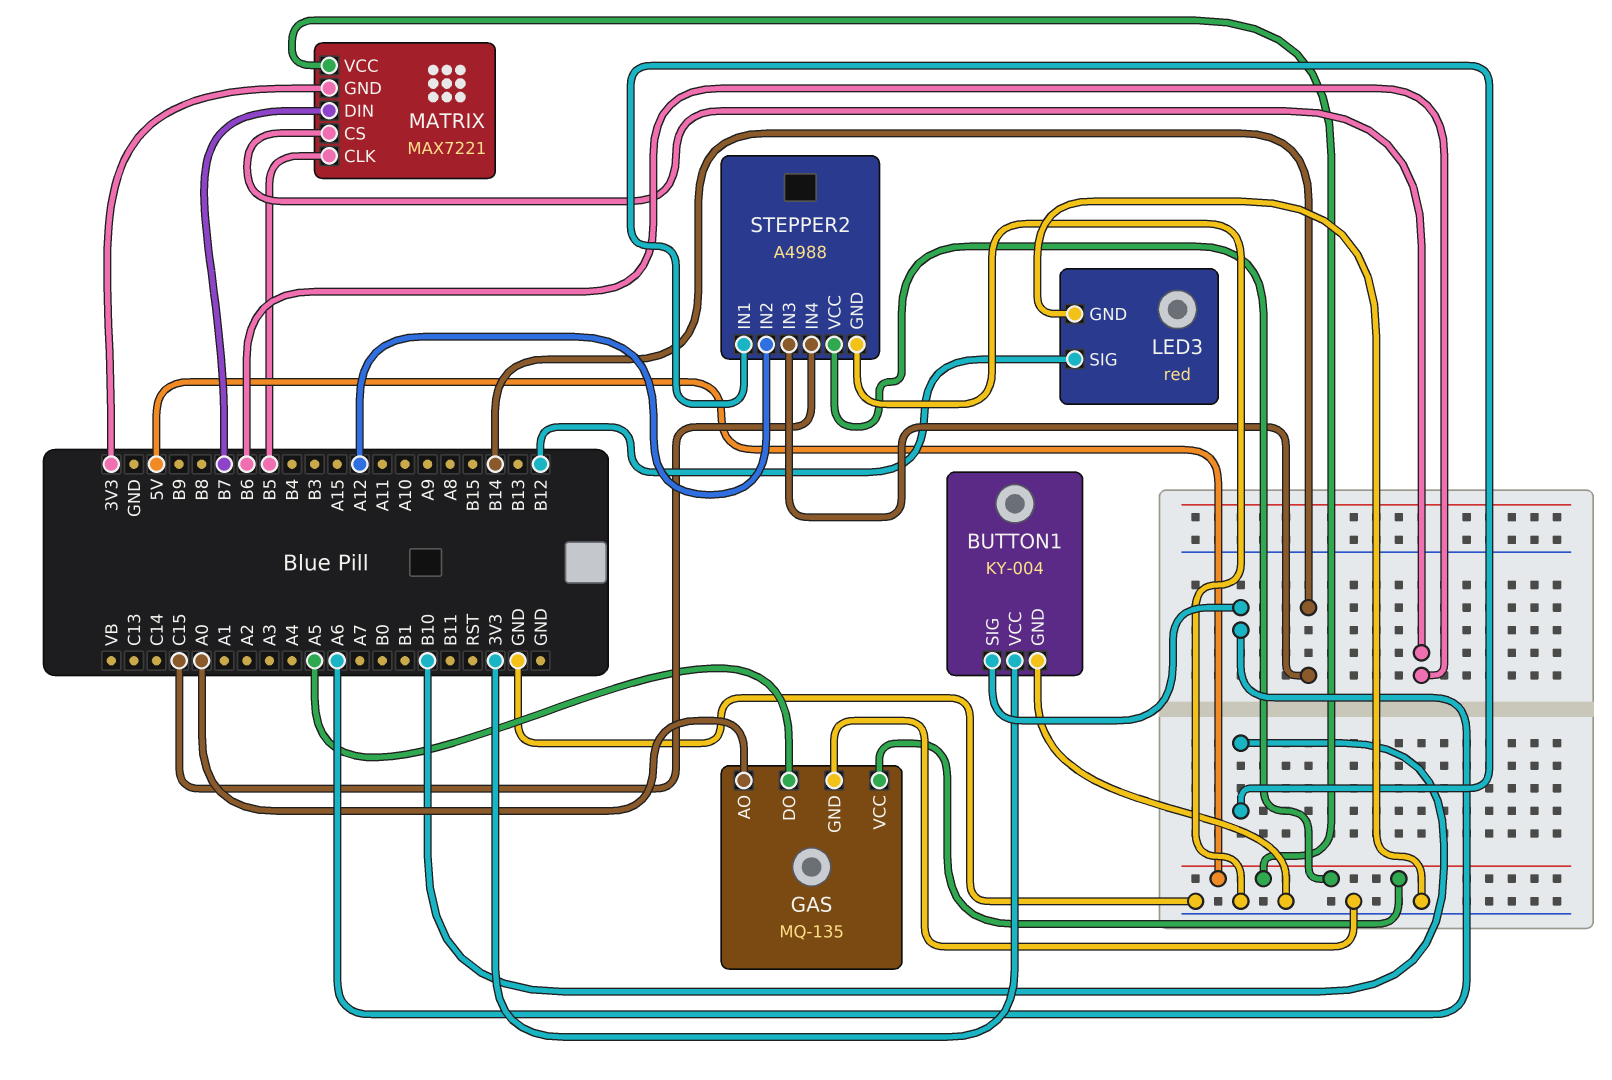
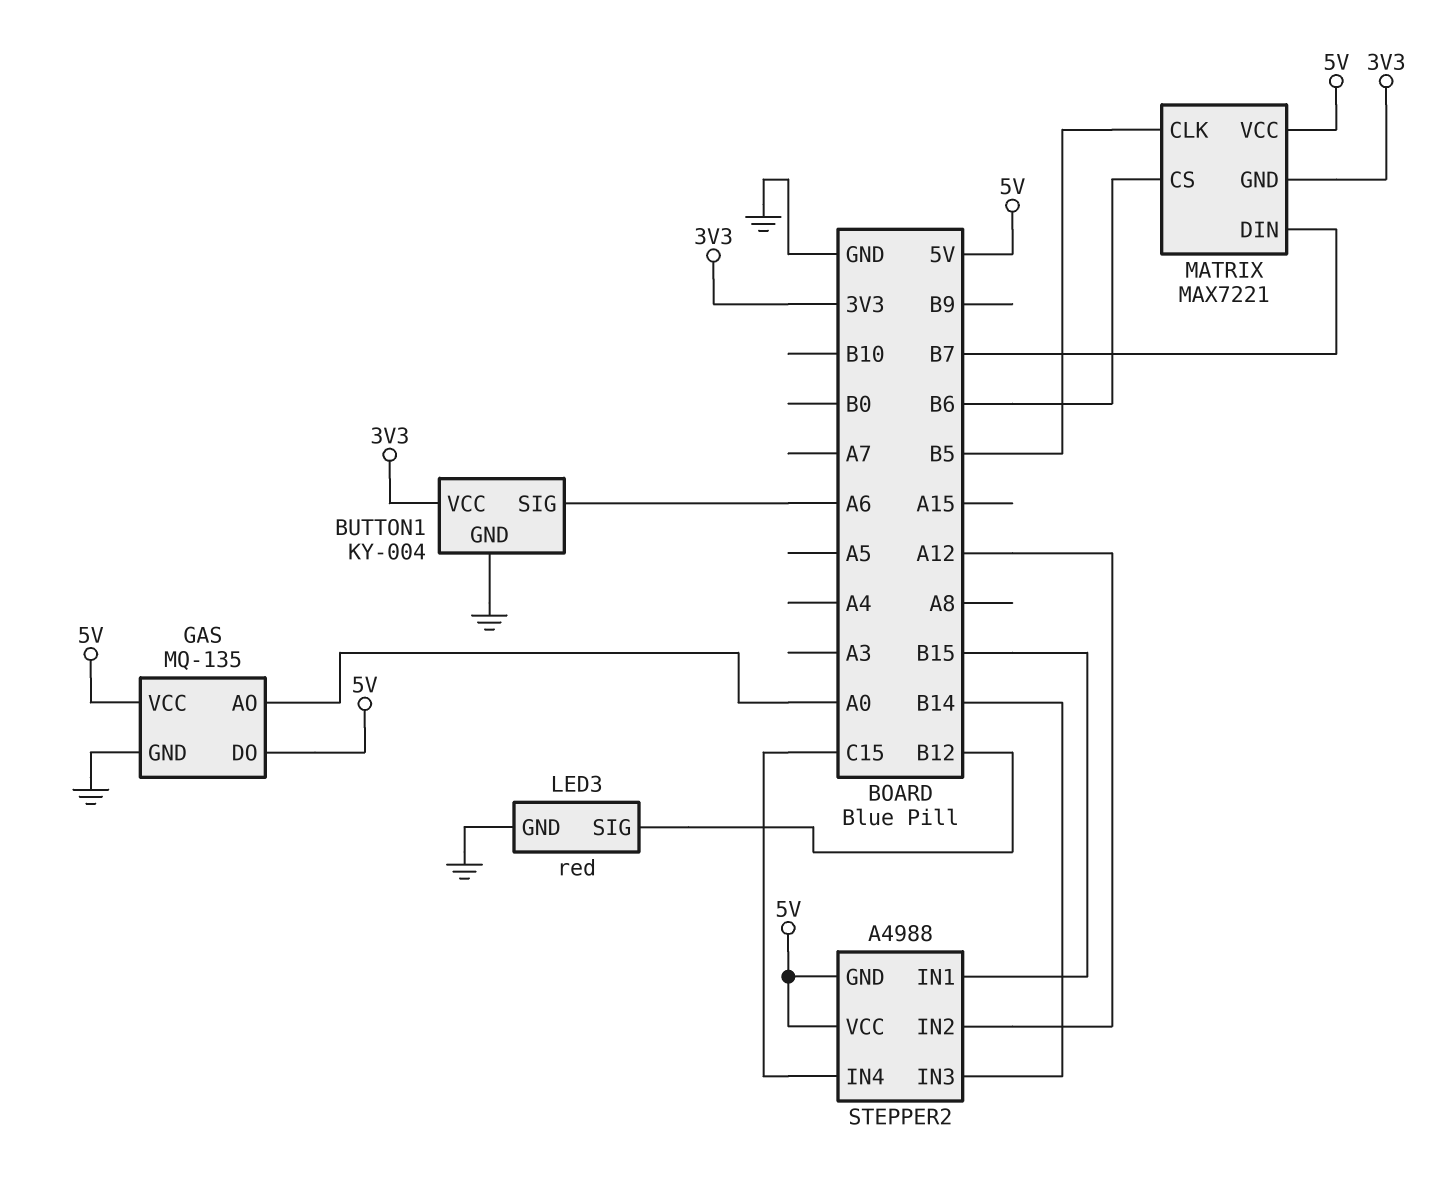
GAS pin DO: A5 -> 5V
STEPPER2 pin GND: GND -> 5V
STEPPER2 pin IN1: B10 -> B15

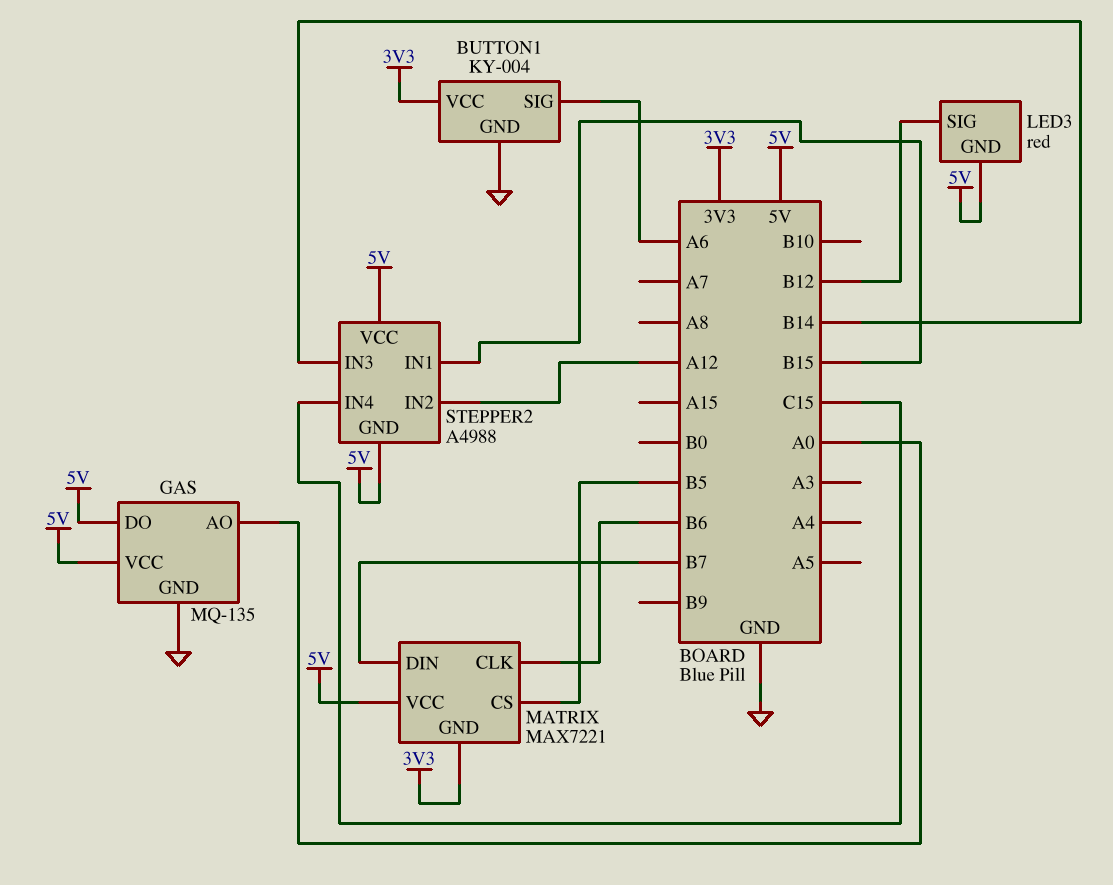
LED3 pin GND: GND -> 5V
MATRIX pin CLK: B5 -> B6
MATRIX pin CS: B6 -> B5

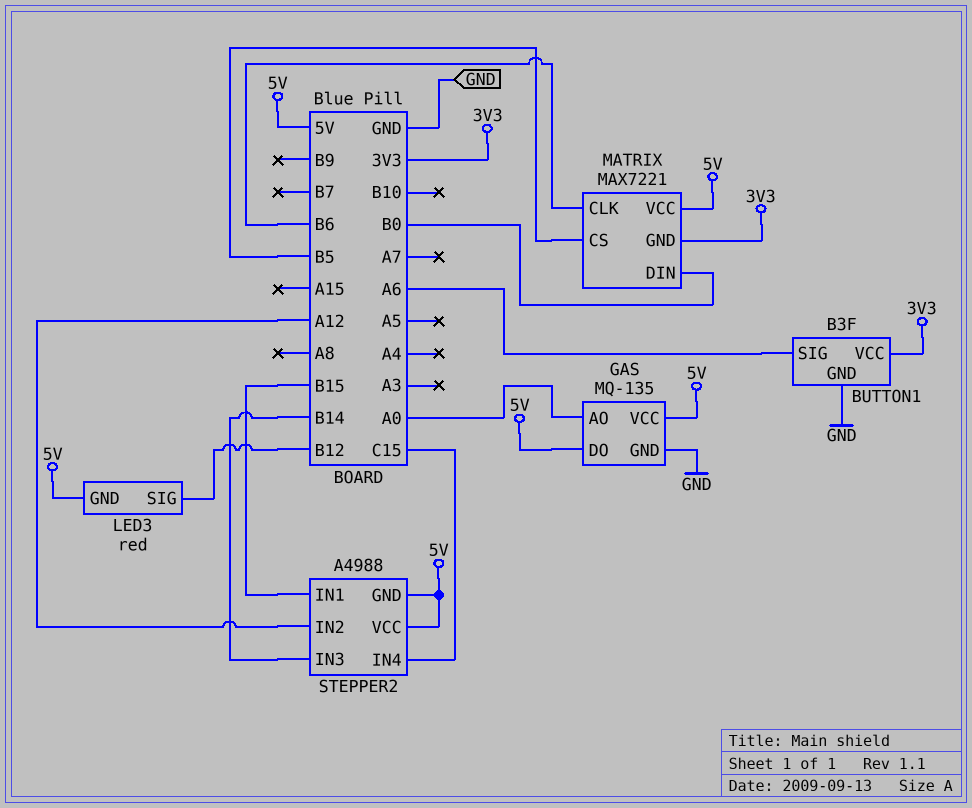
BUTTON1: KY-004 -> B3F
MATRIX pin DIN: B7 -> B0

